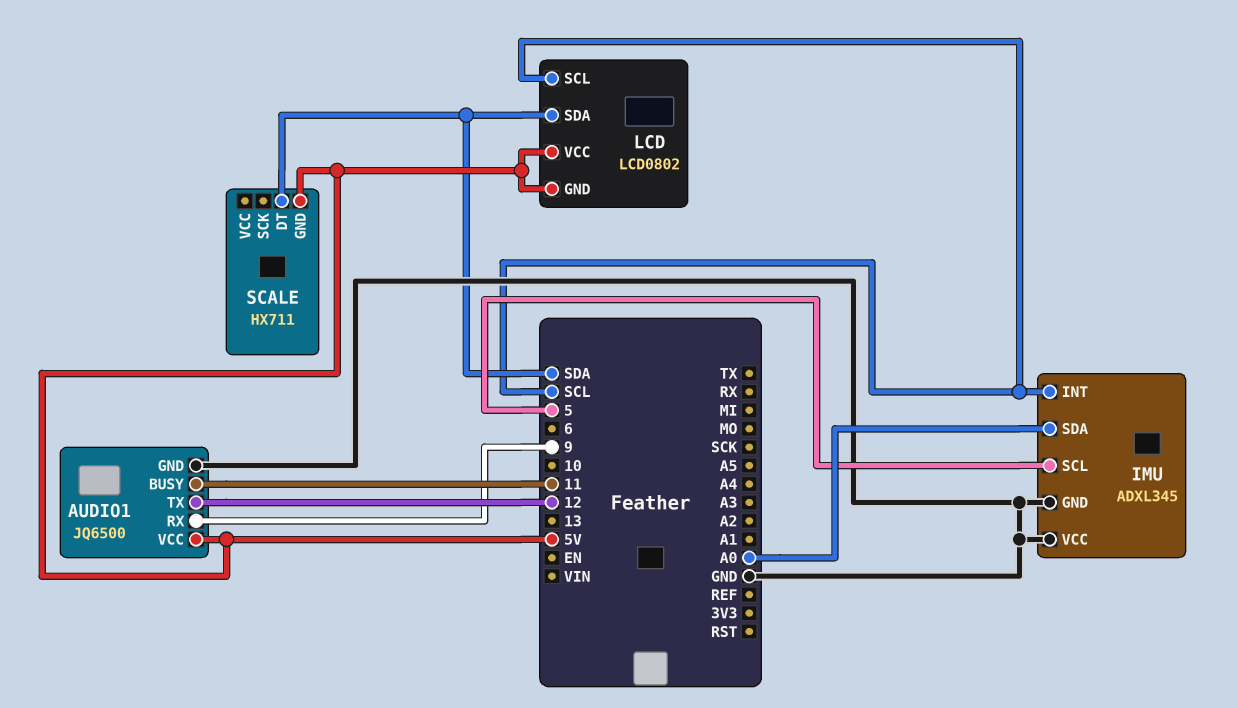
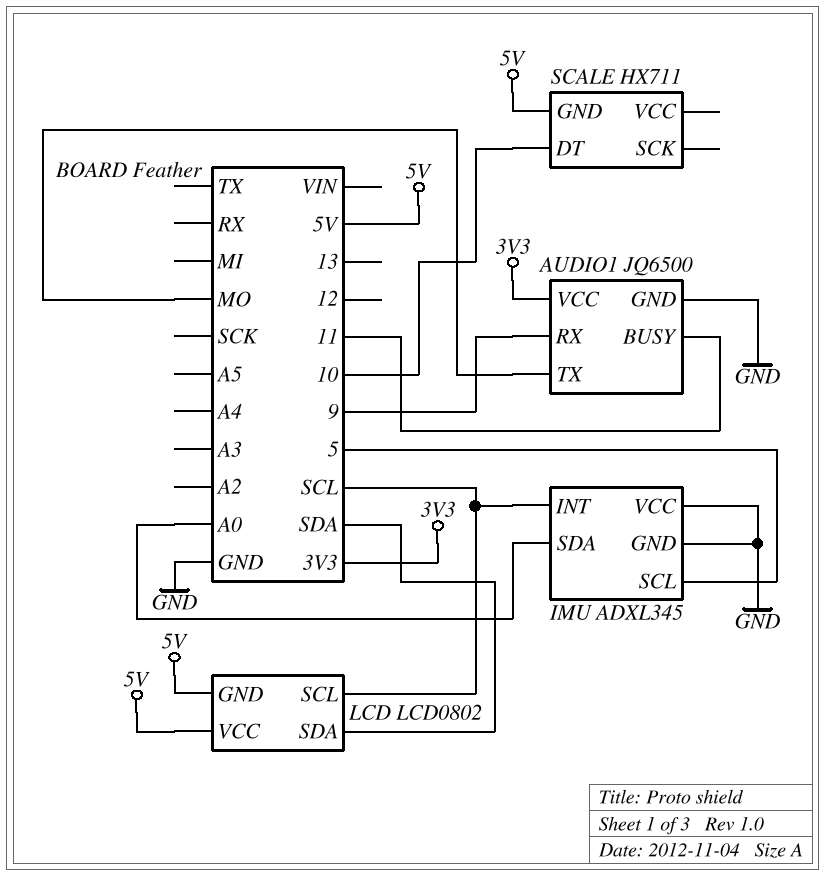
AUDIO1 pin TX: 12 -> MO
AUDIO1 pin VCC: 5V -> 3V3
SCALE pin DT: SDA -> 10

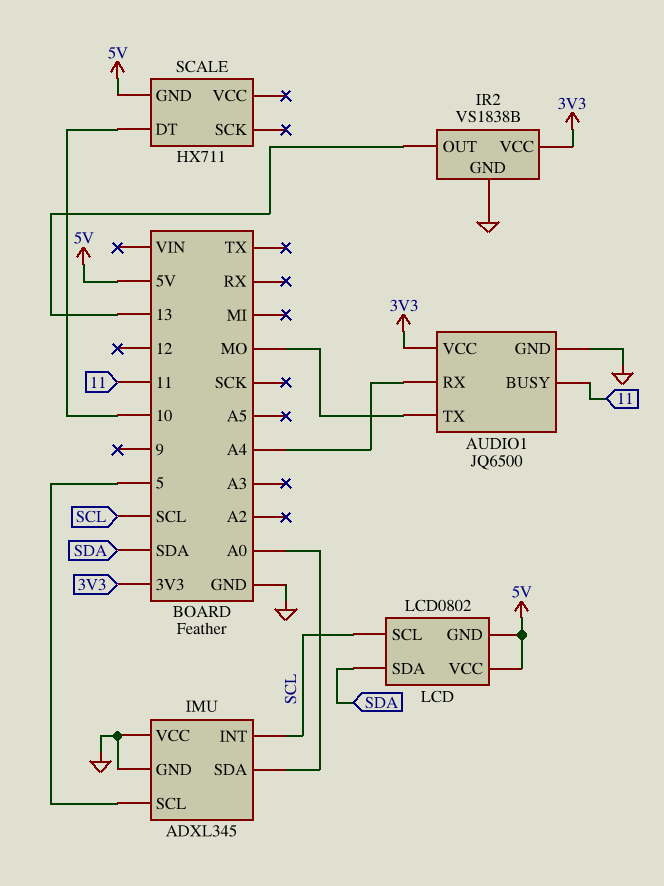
AUDIO1 pin RX: 9 -> A4
IR2: none -> VS1838B
IR2 pin GND: none -> GND
IR2 pin OUT: none -> 13
IR2 pin VCC: none -> 3V3

